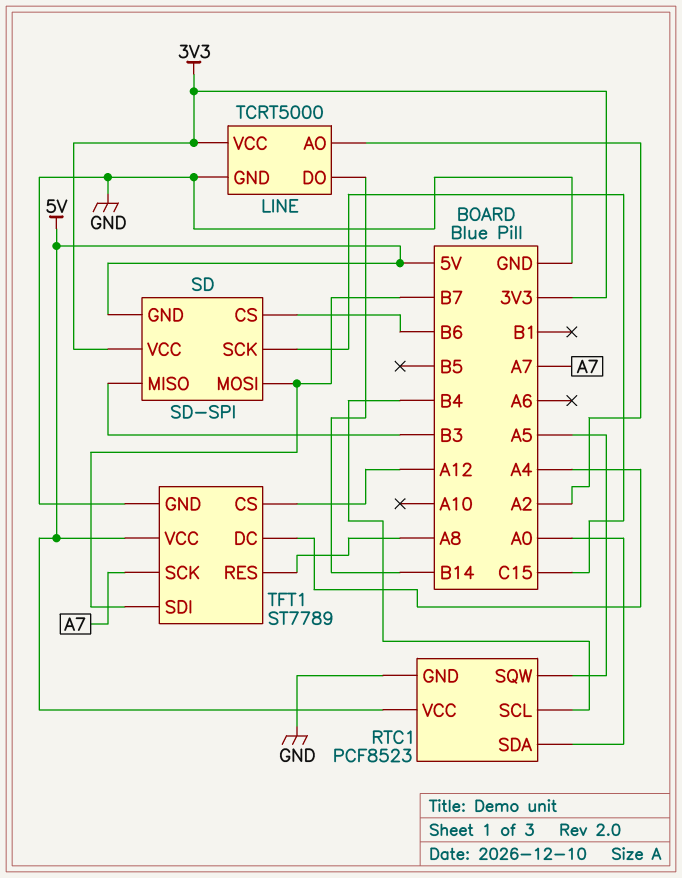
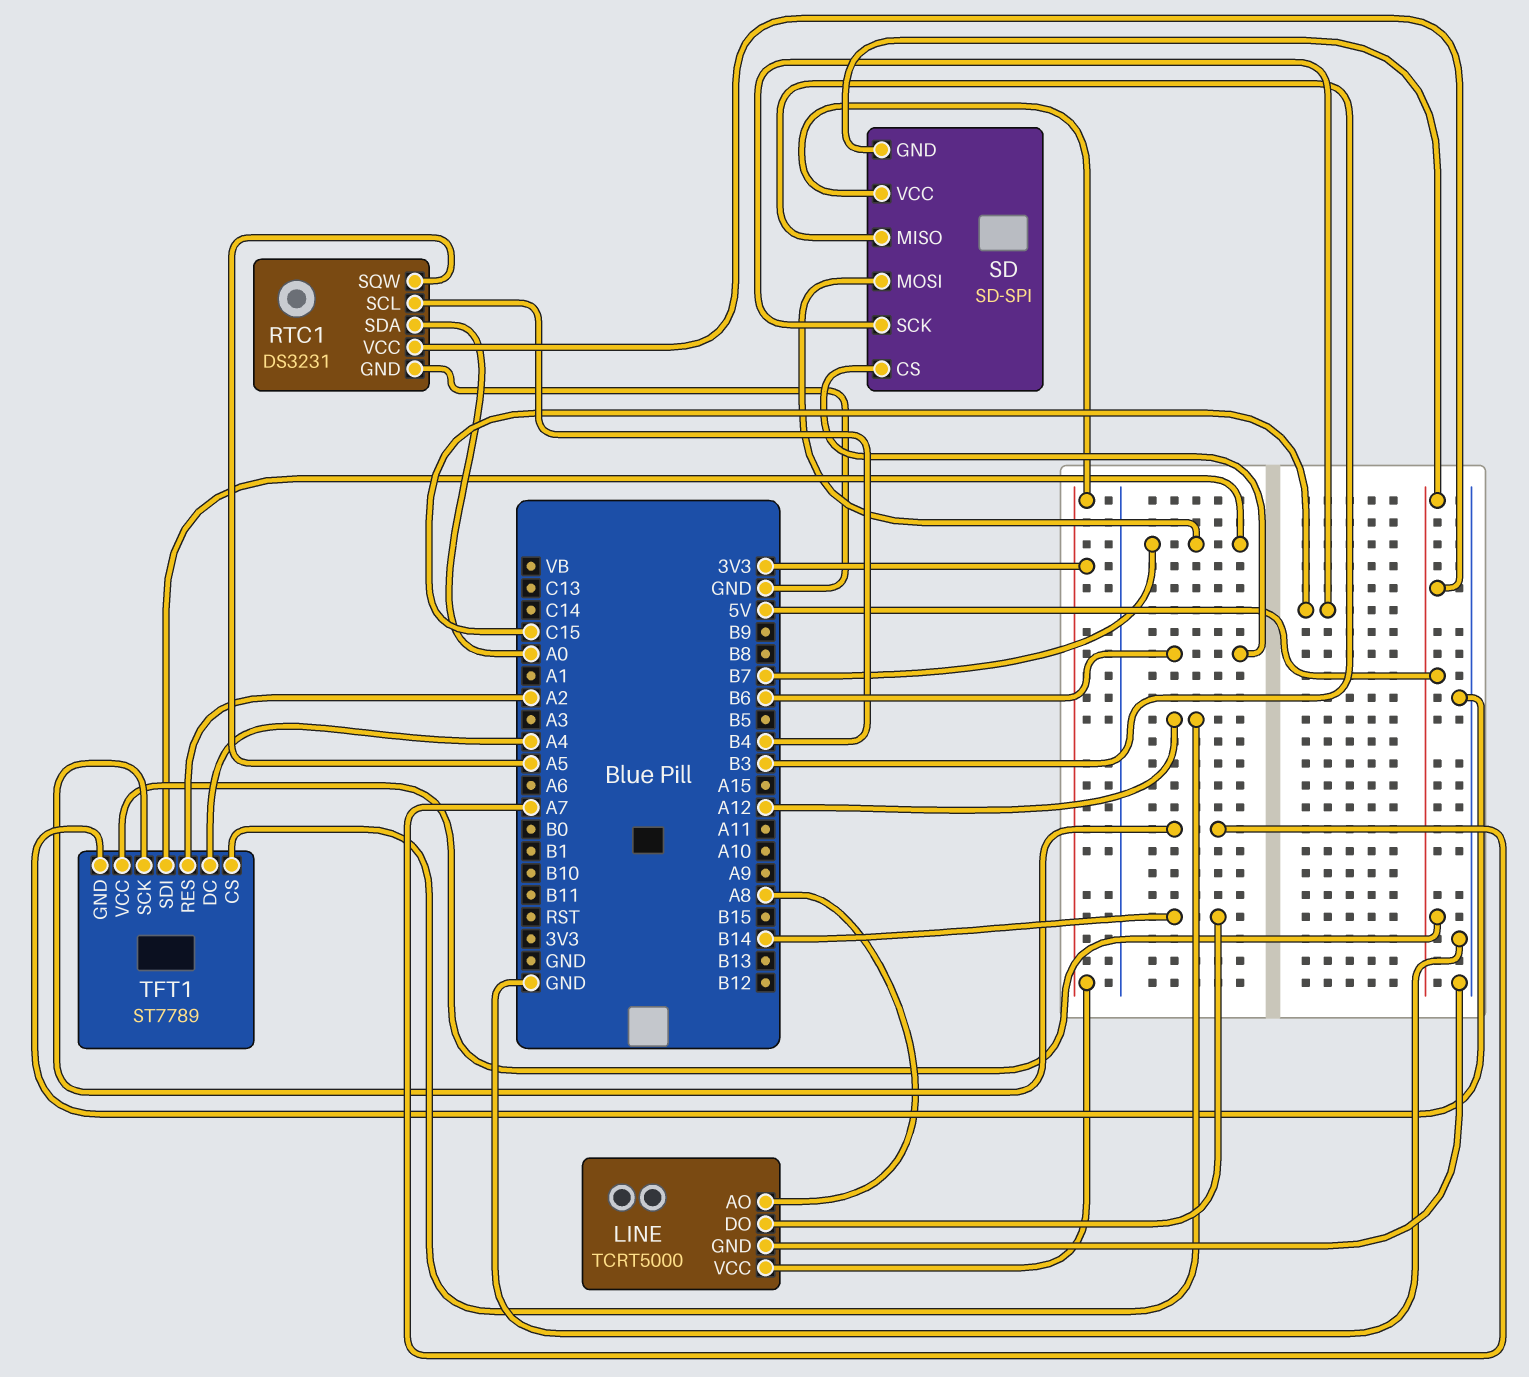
LINE pin AO: A2 -> A8
RTC1: PCF8523 -> DS3231
TFT1 pin RES: A8 -> A2

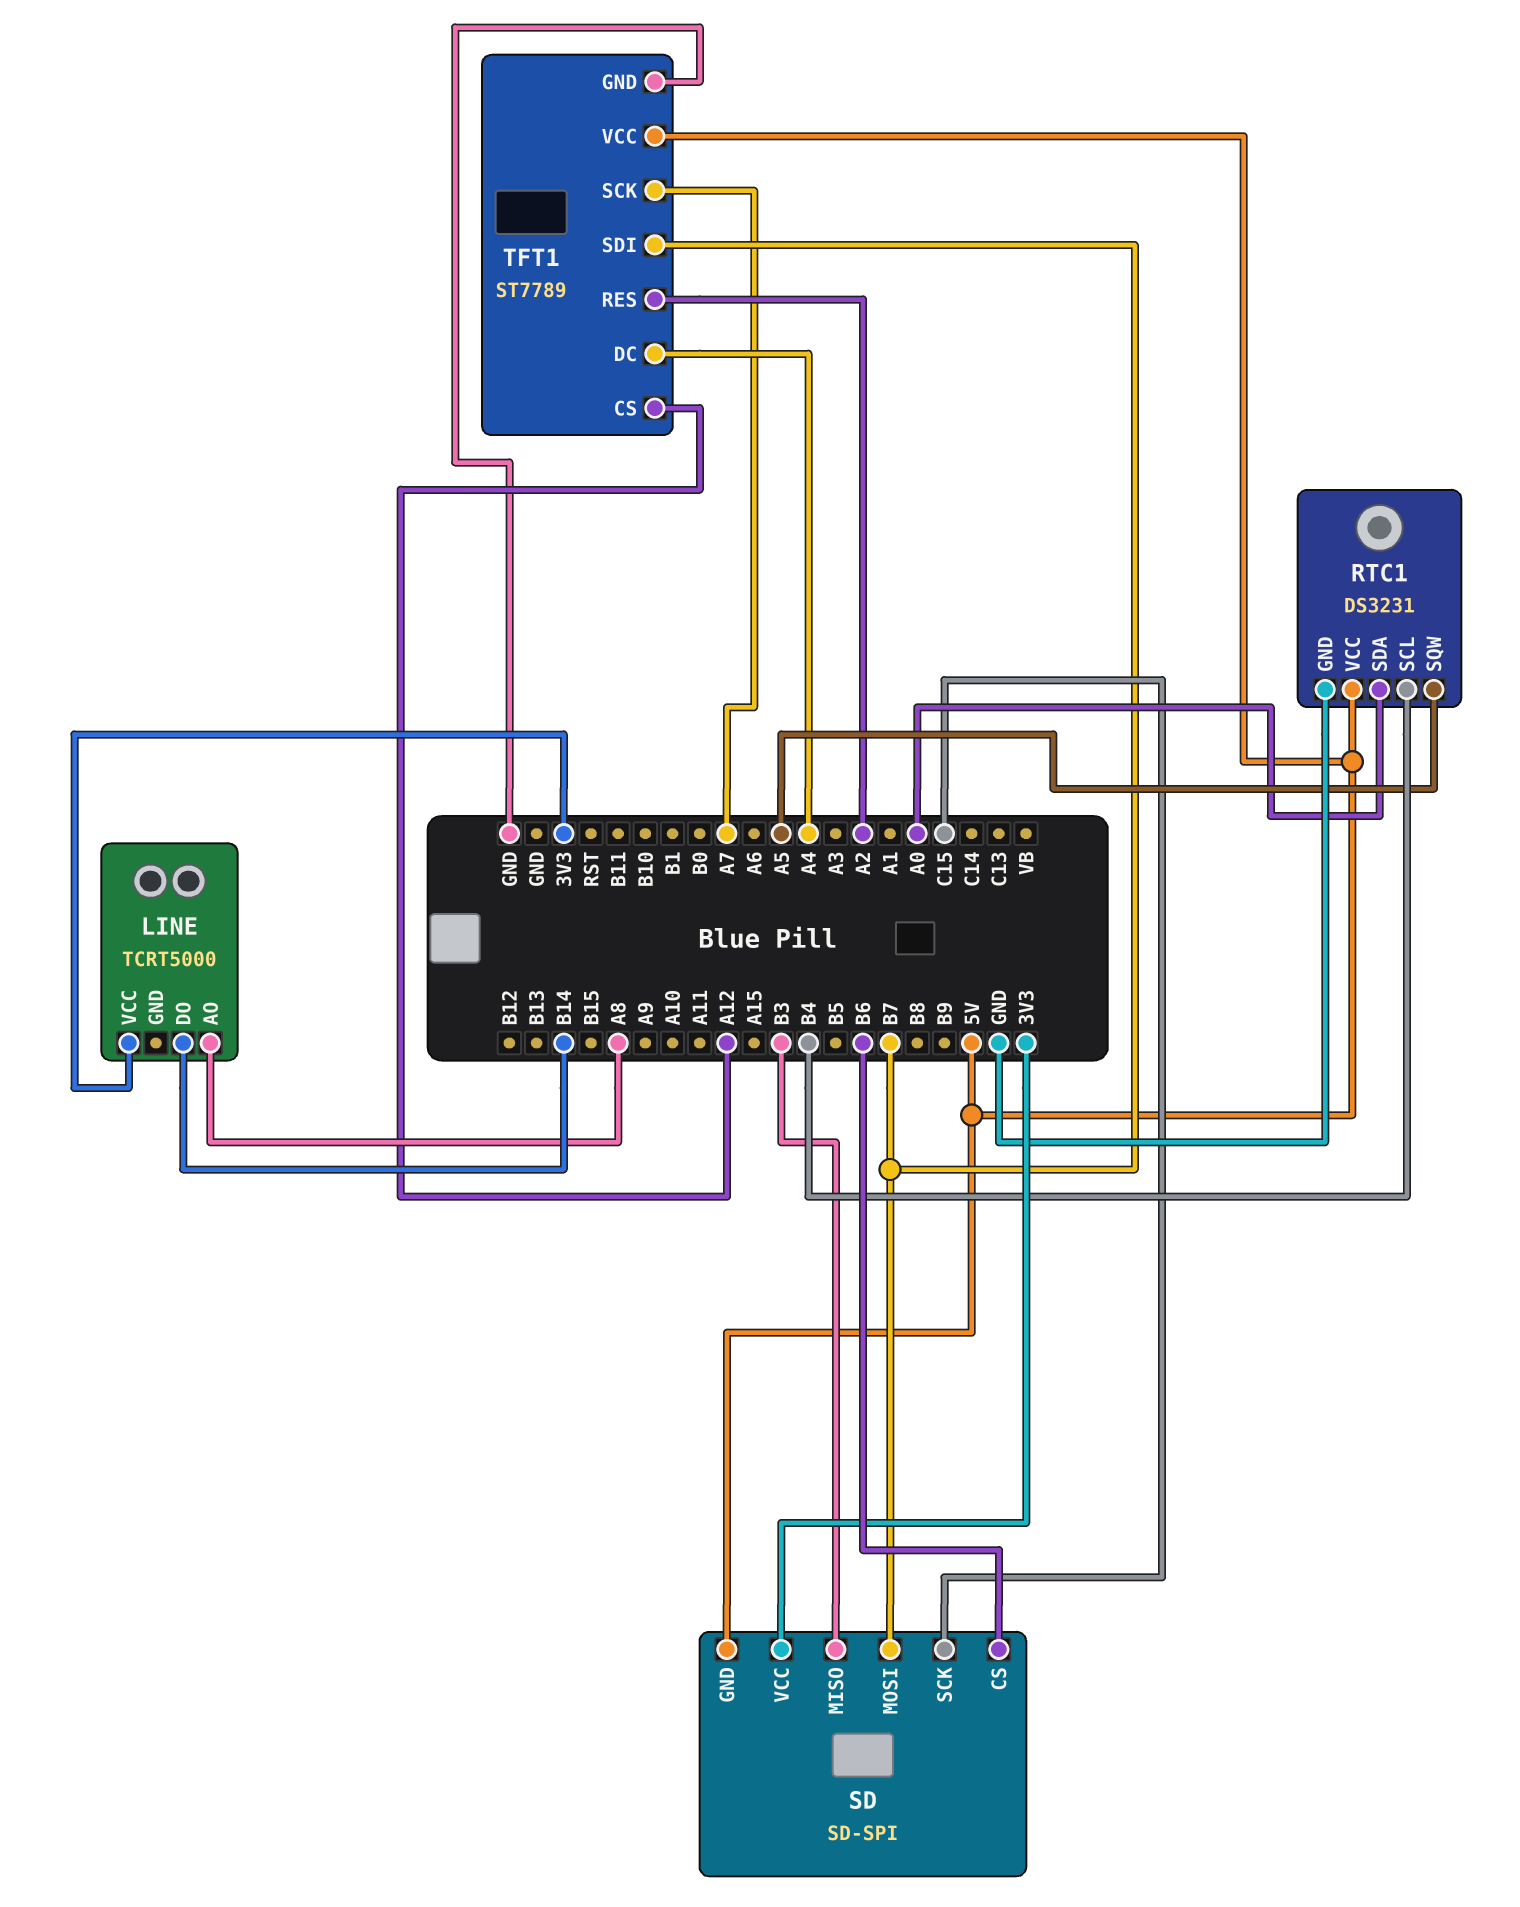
LINE pin GND: GND -> none

